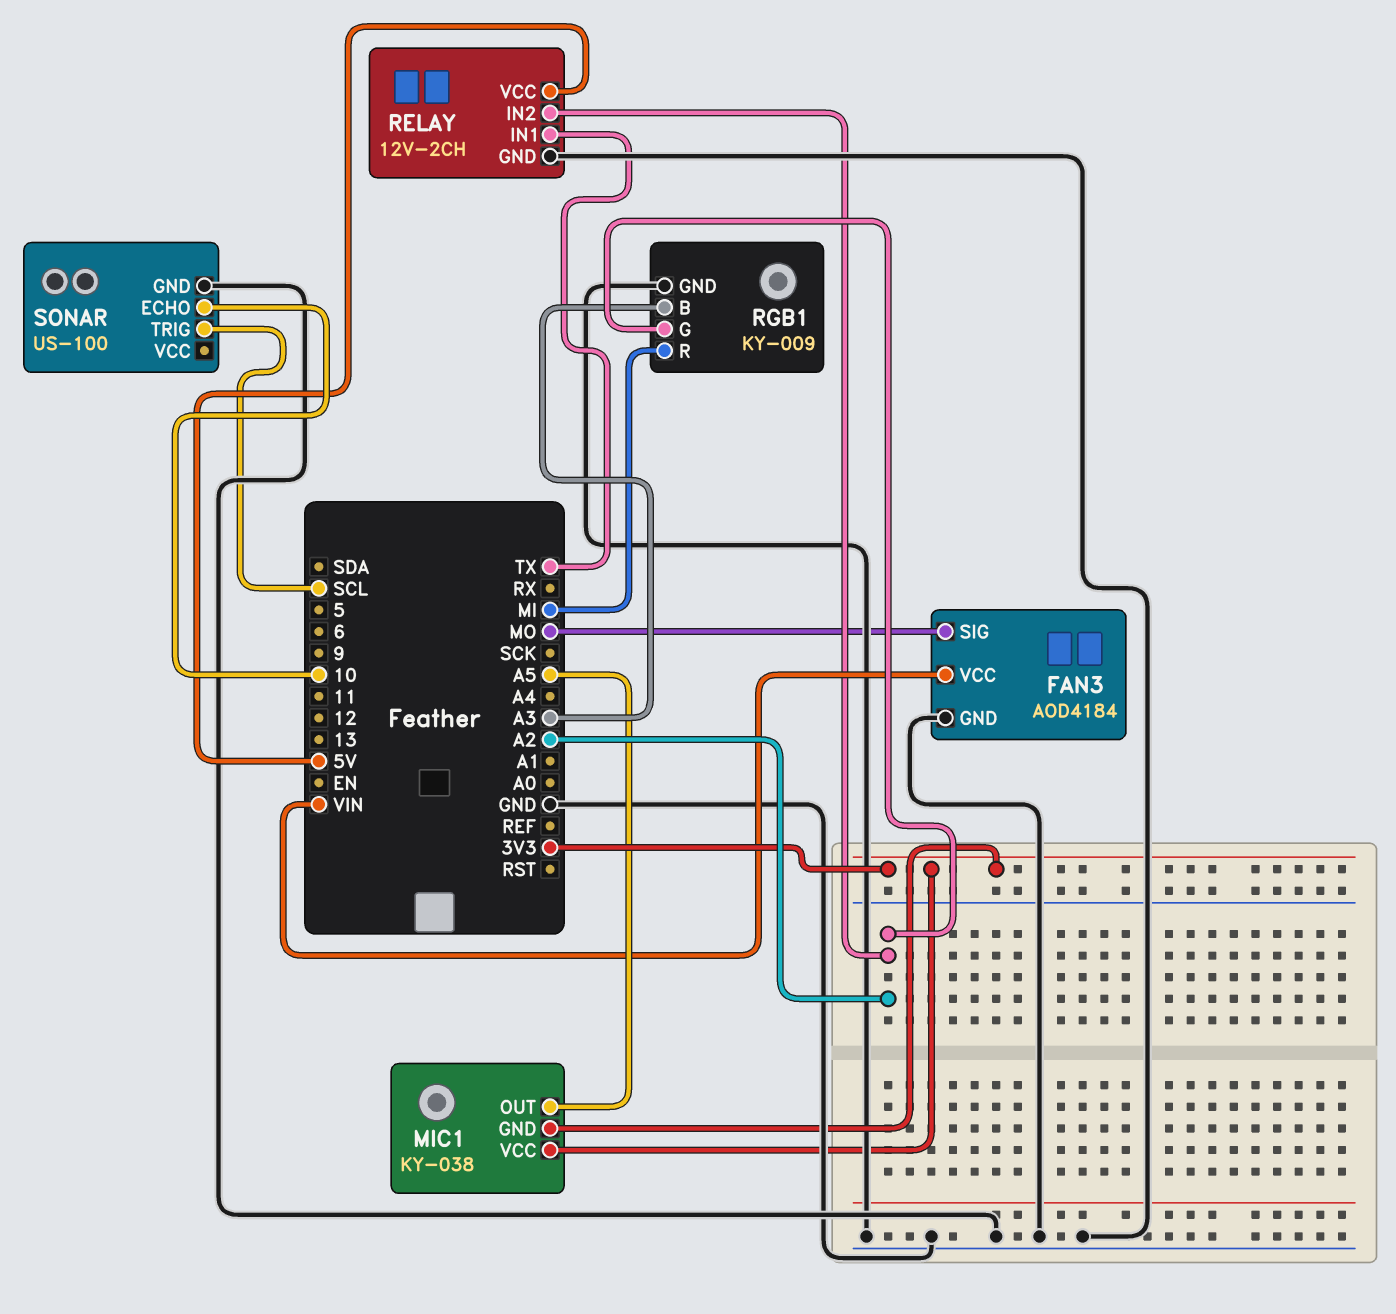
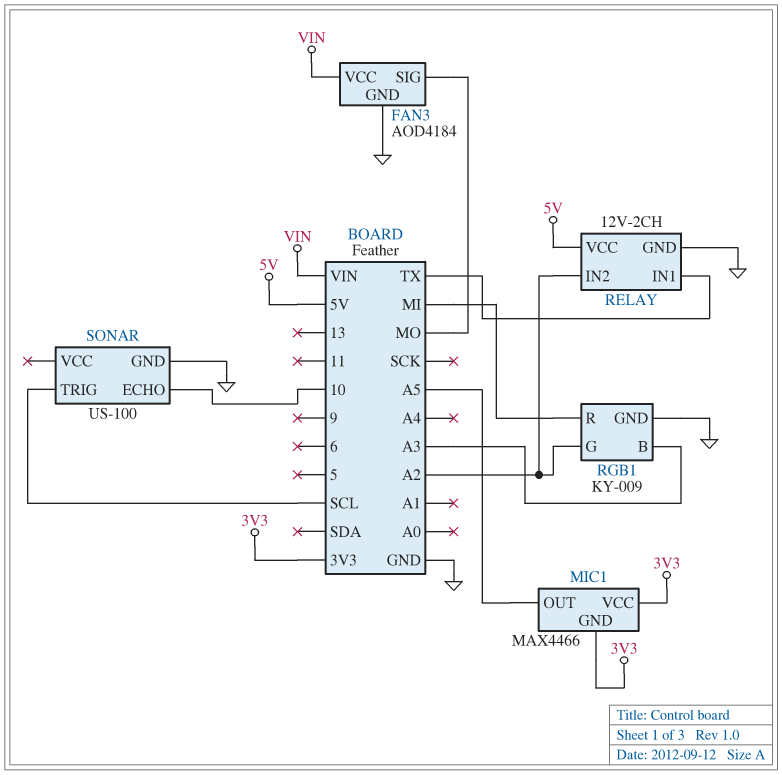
MIC1: KY-038 -> MAX4466

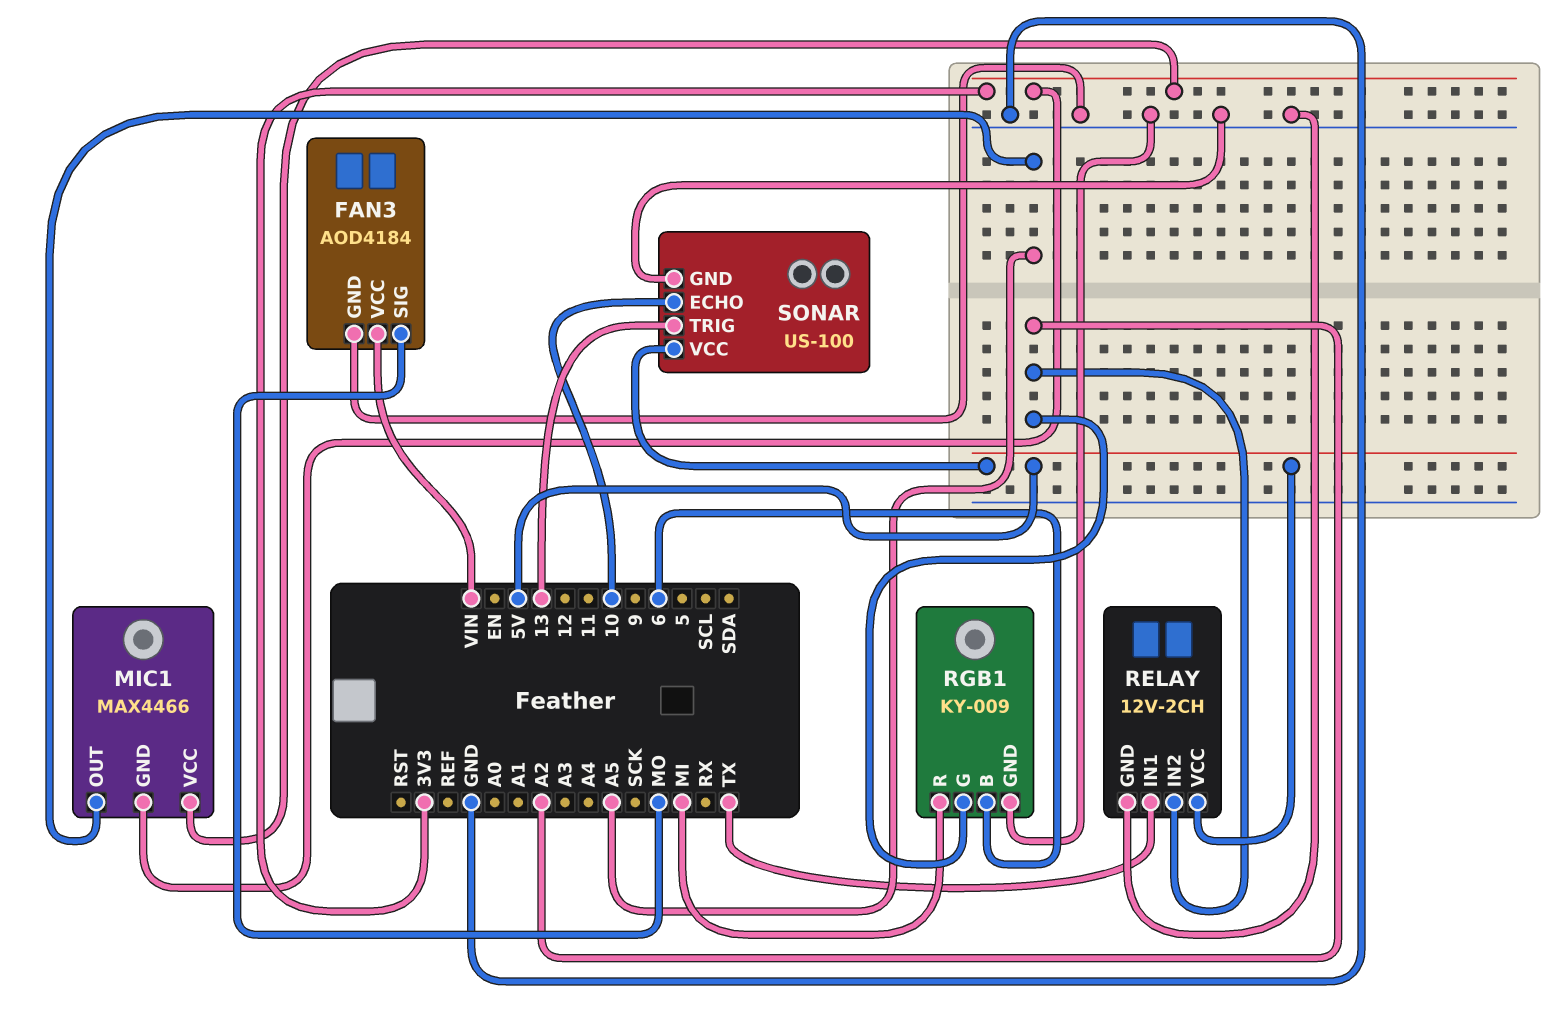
RGB1 pin B: A3 -> 6
SONAR pin TRIG: SCL -> 13
SONAR pin VCC: none -> 5V

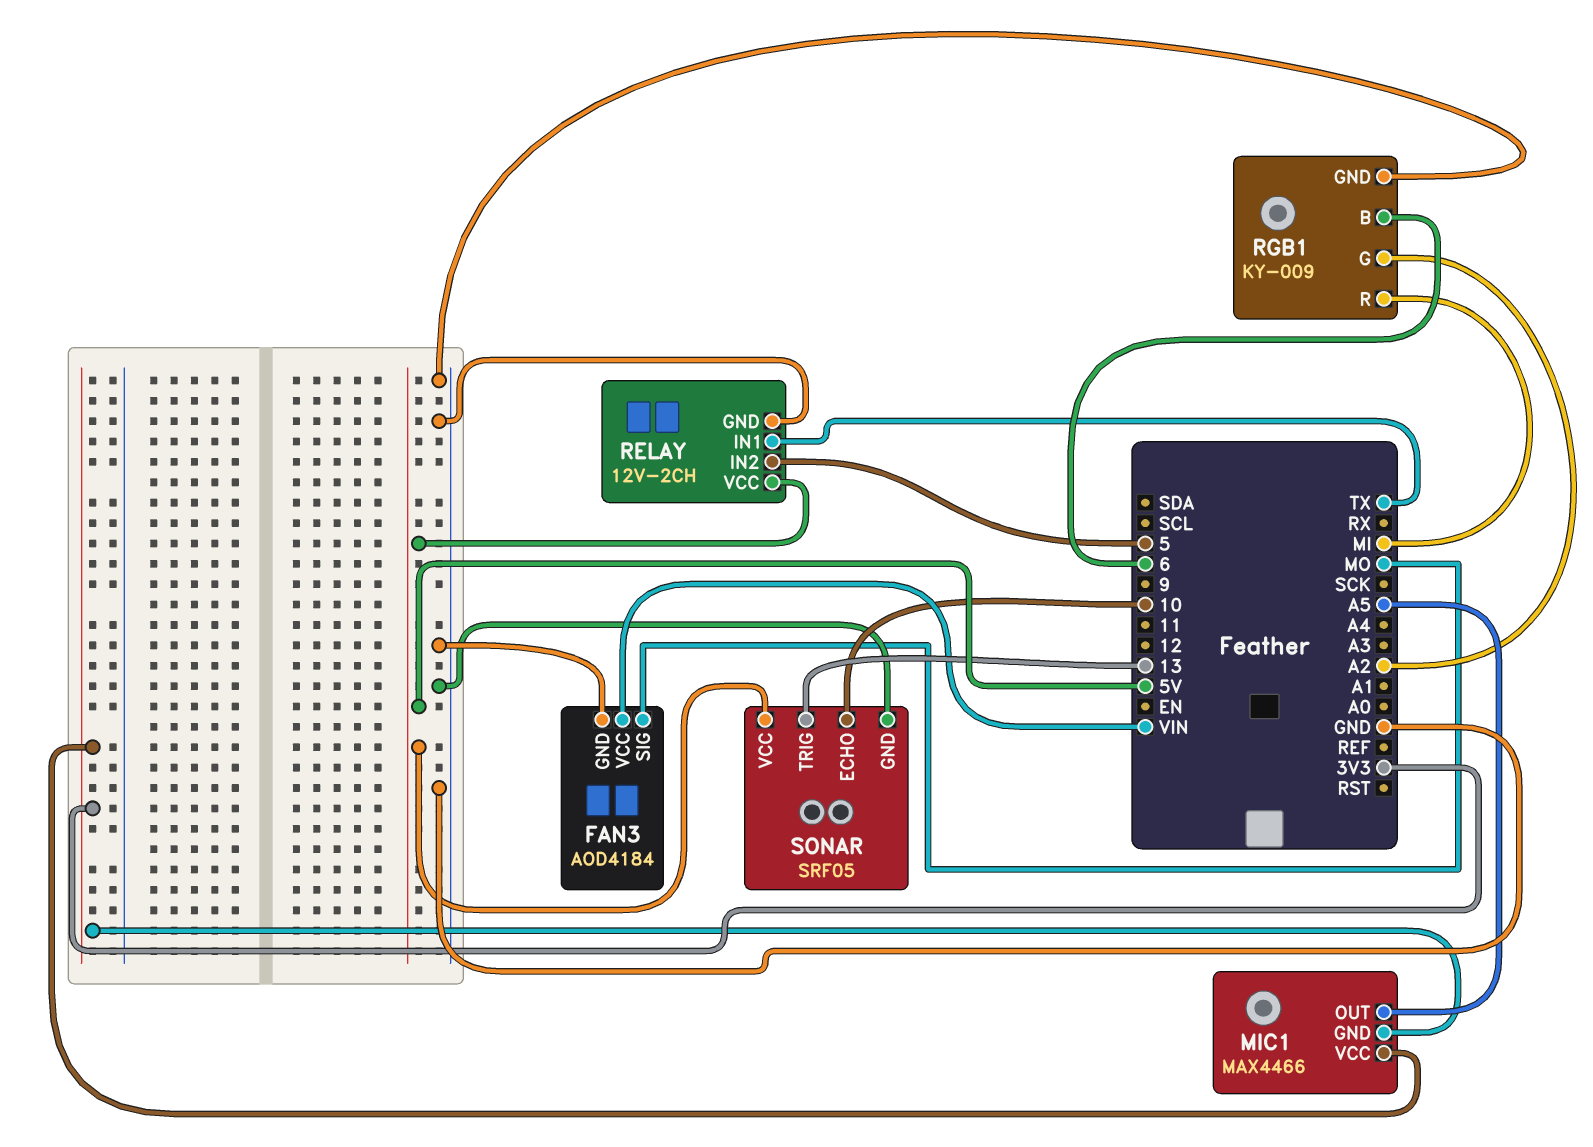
RELAY pin IN2: A2 -> 5
SONAR: US-100 -> SRF05

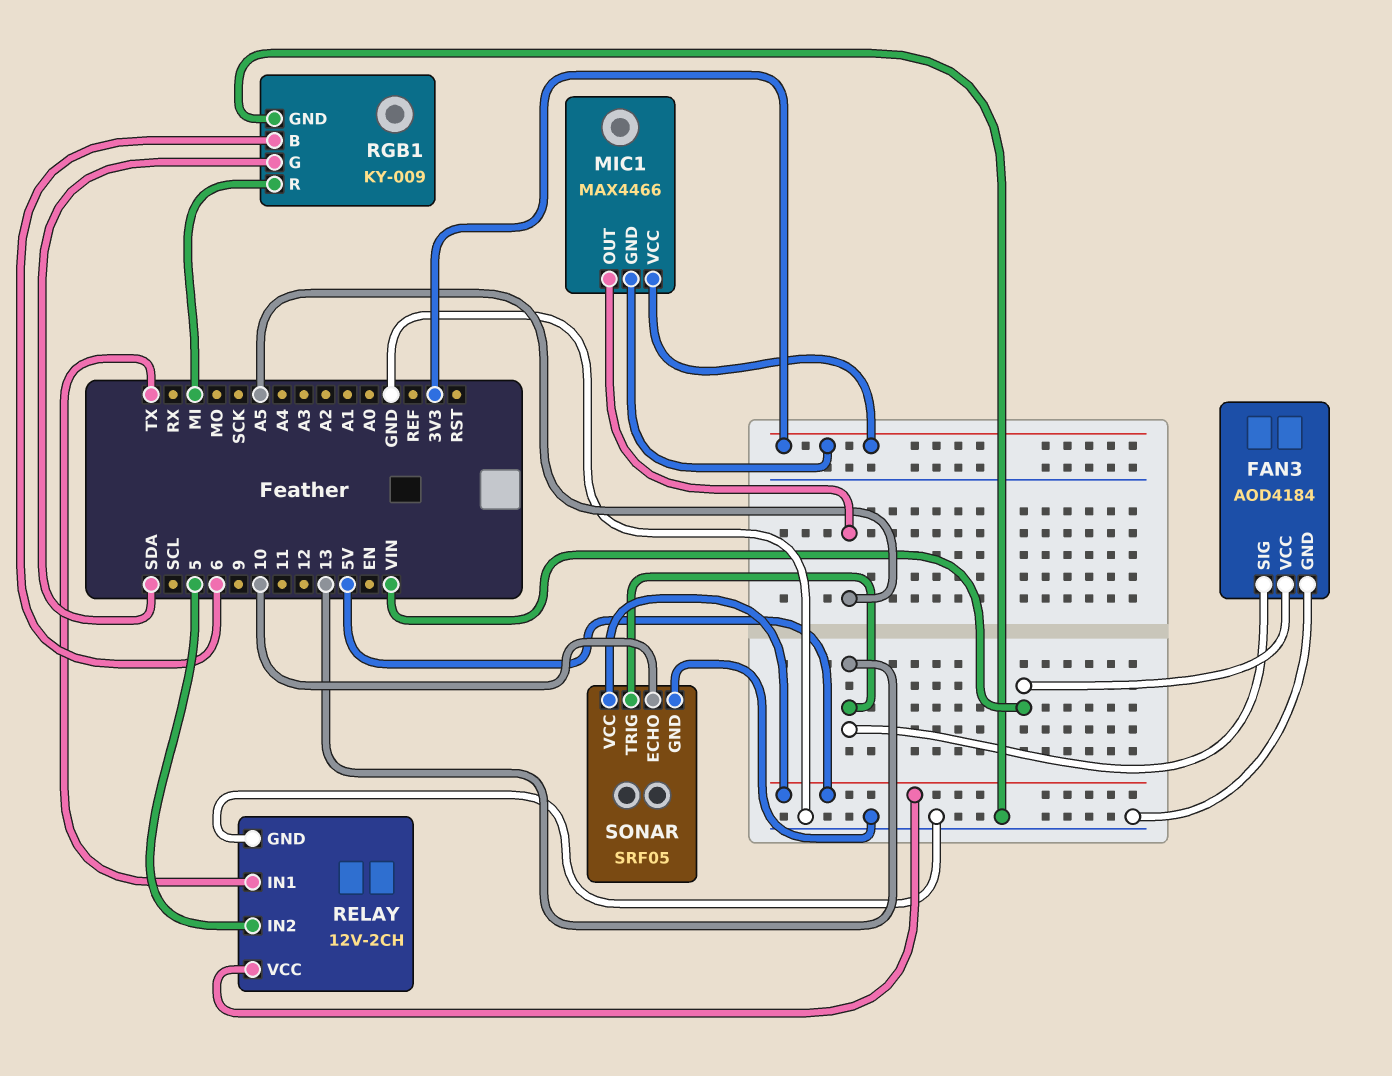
FAN3 pin SIG: MO -> 13
RGB1 pin G: A2 -> SDA

